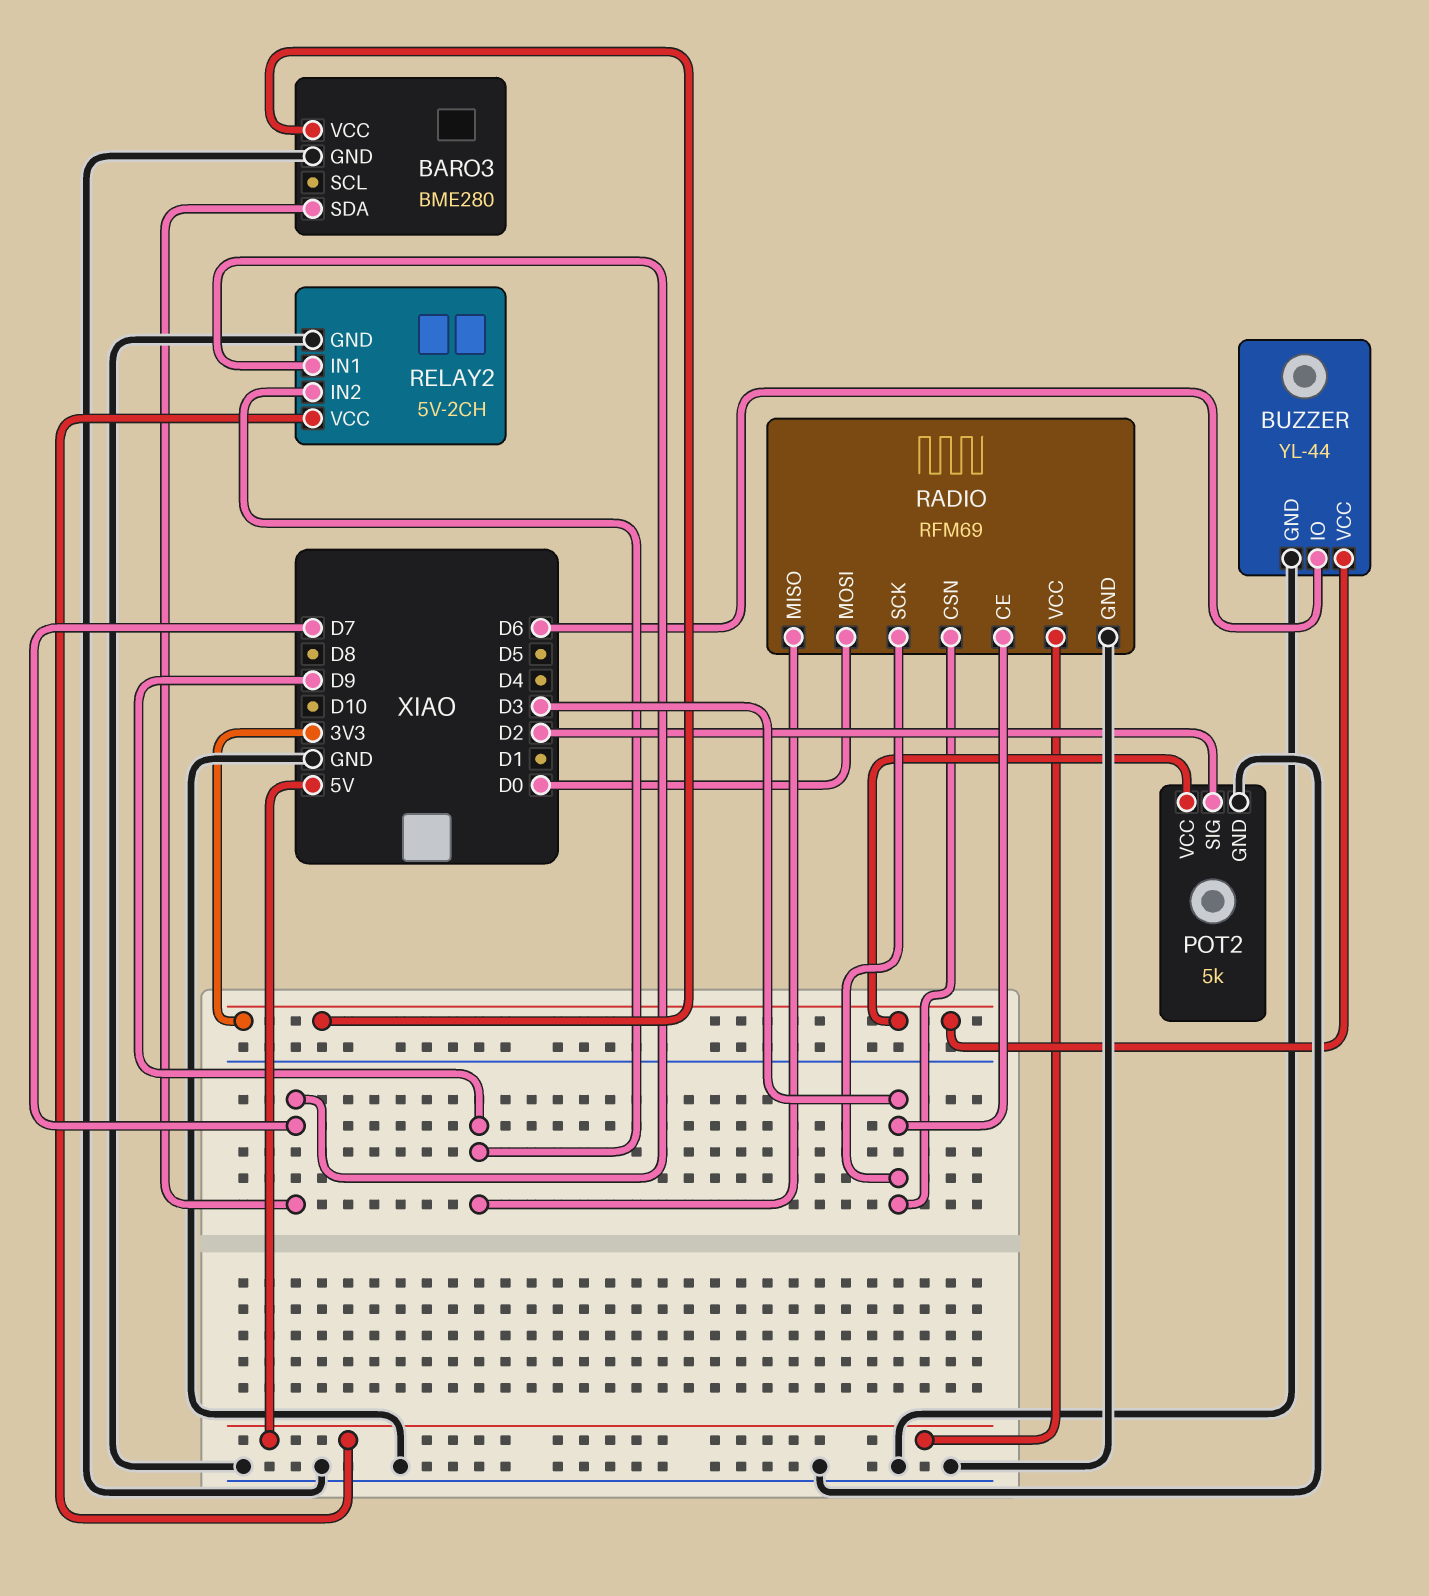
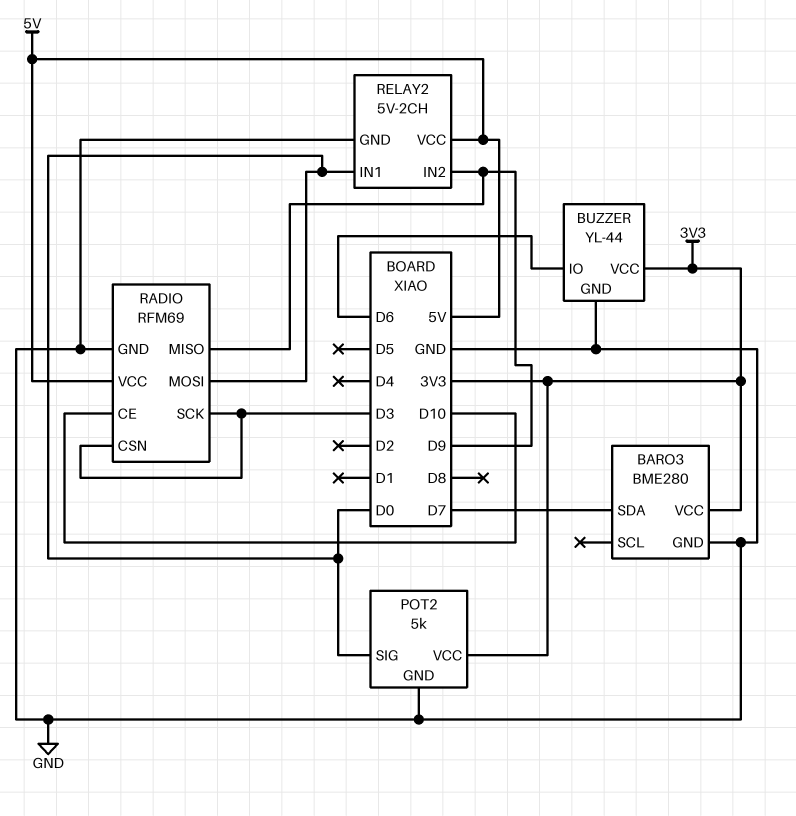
POT2 pin SIG: D2 -> D0
RADIO pin CE: D3 -> D10
RELAY2 pin IN1: D7 -> D0

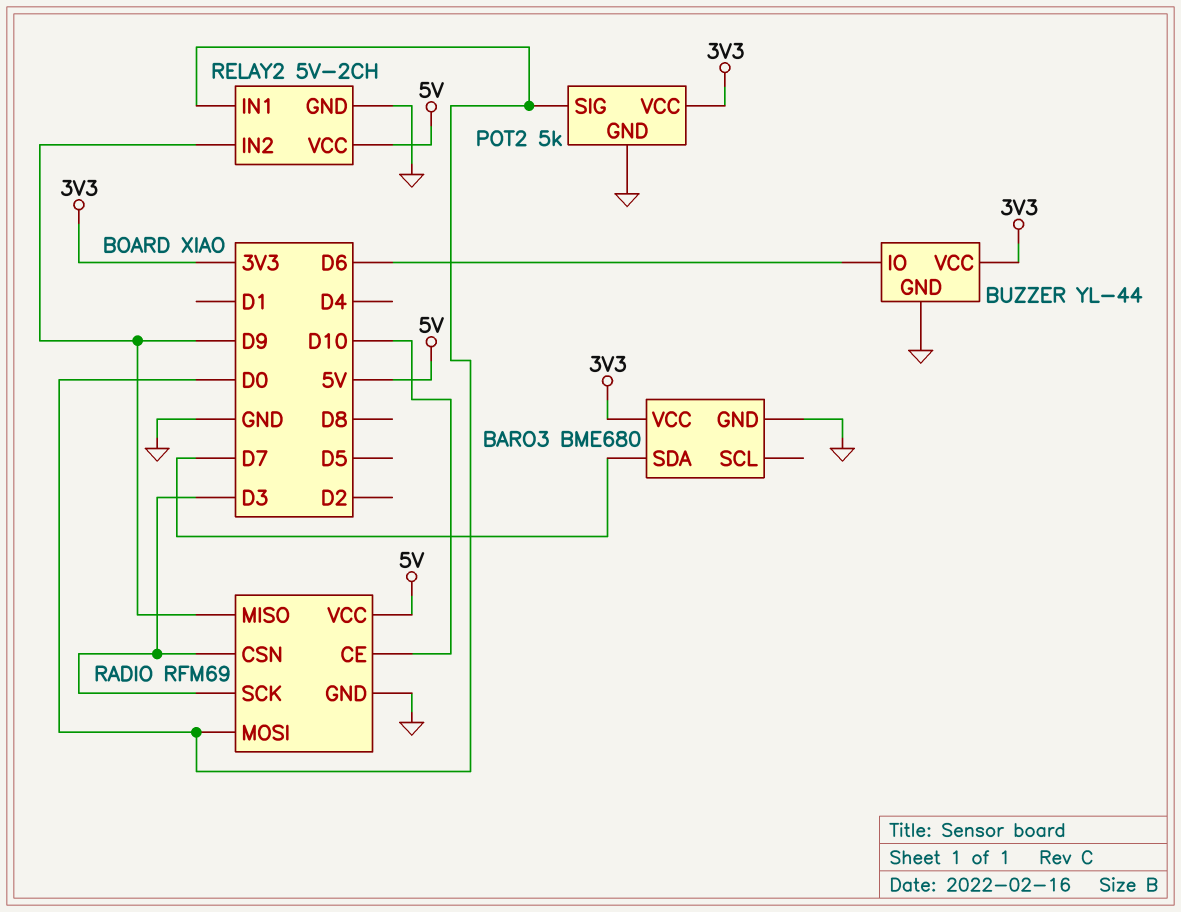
BARO3: BME280 -> BME680

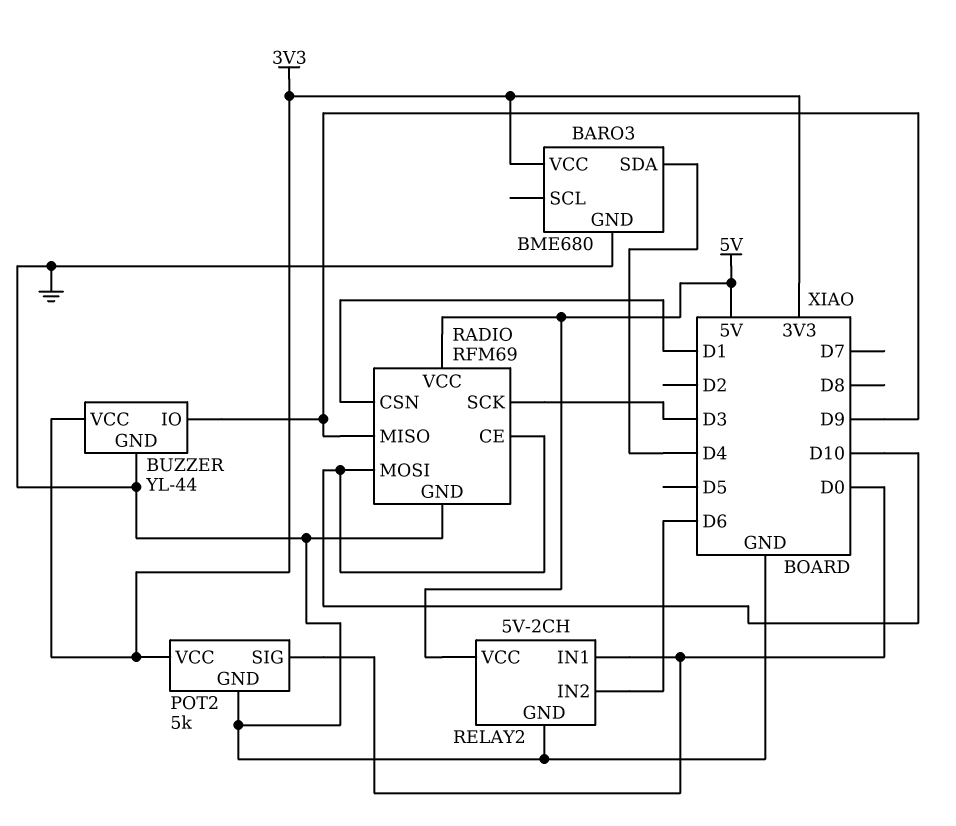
BARO3 pin SDA: D7 -> D4
BUZZER pin IO: D6 -> D9
RADIO pin CSN: D3 -> D1
RADIO pin MOSI: D0 -> D10
RELAY2 pin IN2: D9 -> D6

